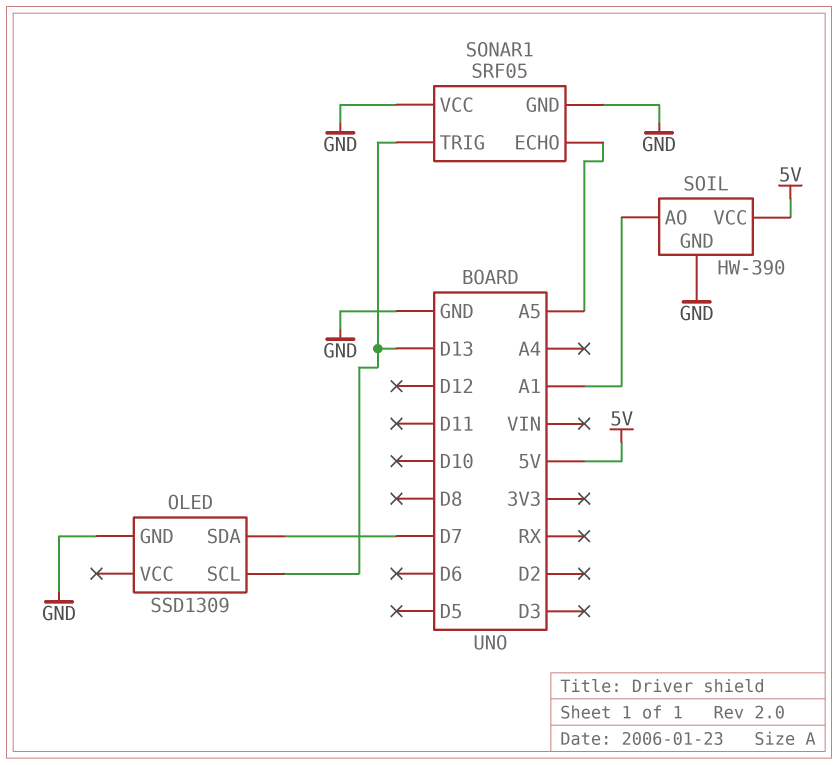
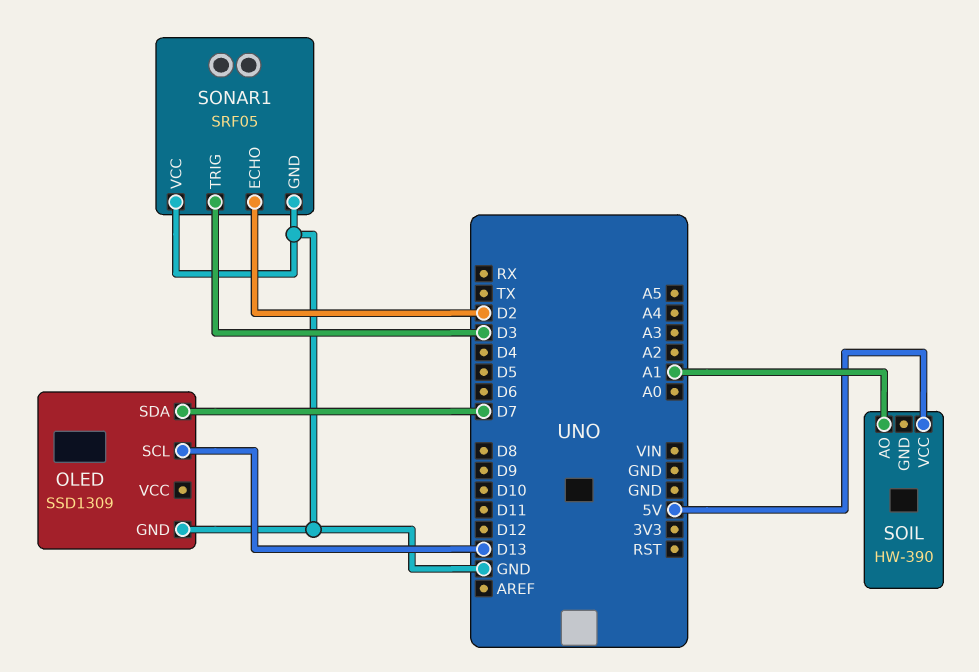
SOIL pin GND: GND -> none
SONAR1 pin ECHO: A5 -> D2
SONAR1 pin TRIG: D13 -> D3

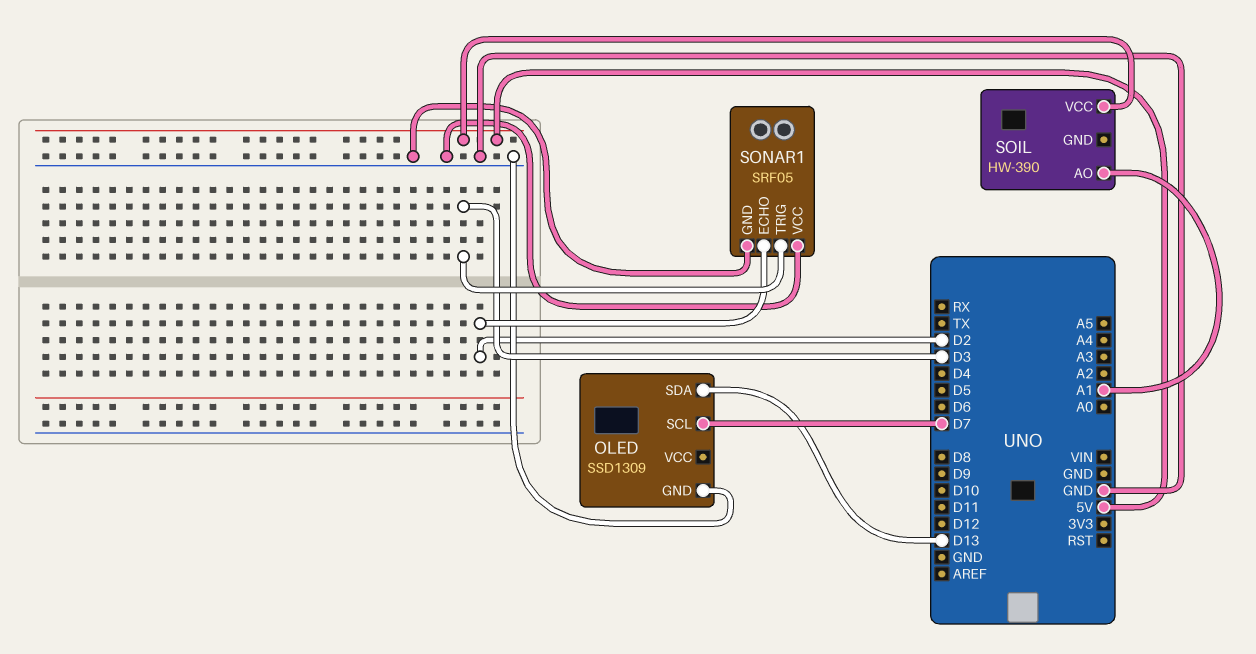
OLED pin SCL: D13 -> D7
OLED pin SDA: D7 -> D13

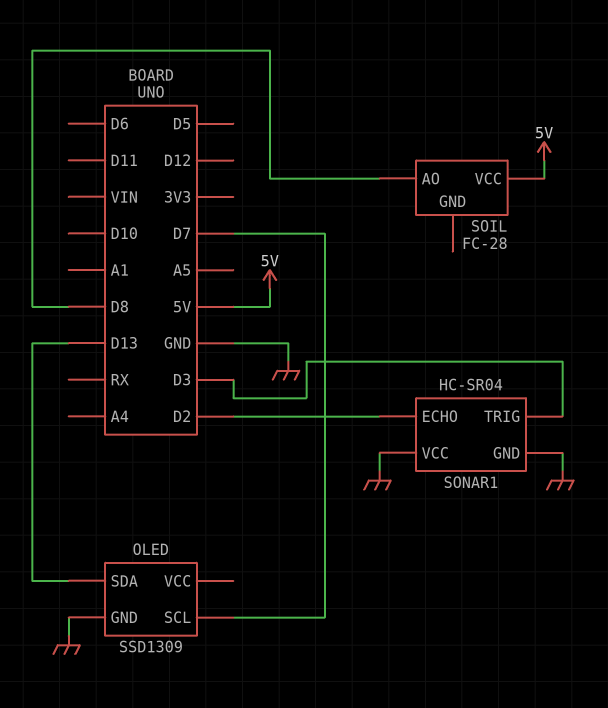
SOIL: HW-390 -> FC-28
SOIL pin AO: A1 -> D8
SONAR1: SRF05 -> HC-SR04

